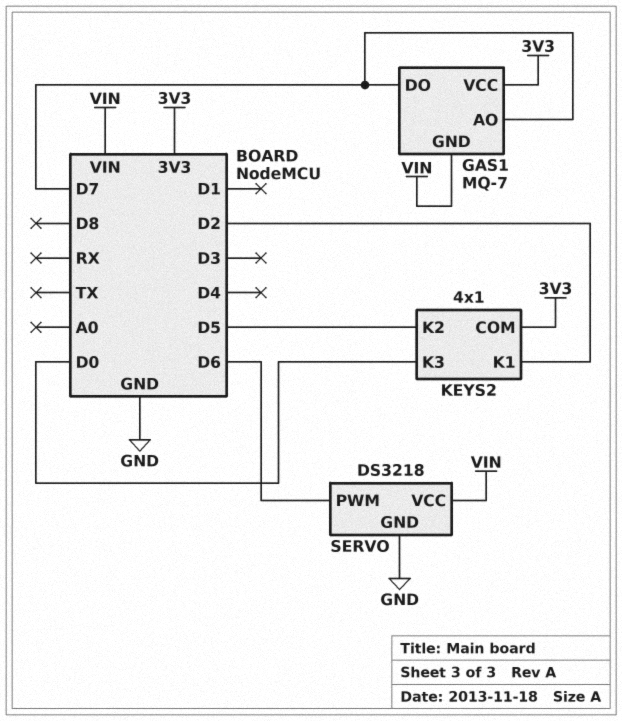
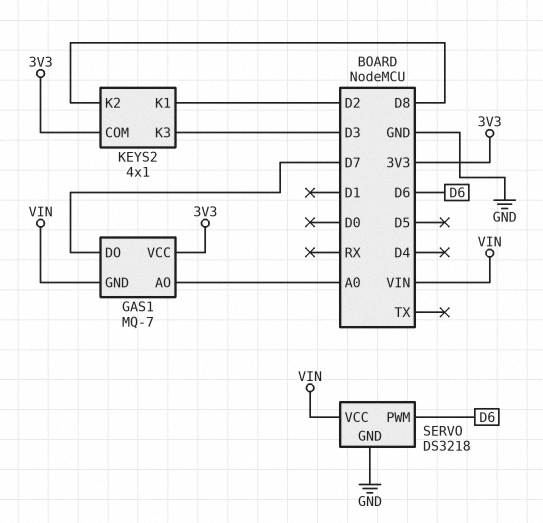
GAS1 pin AO: D7 -> A0
KEYS2 pin K2: D5 -> D8
KEYS2 pin K3: D0 -> D3

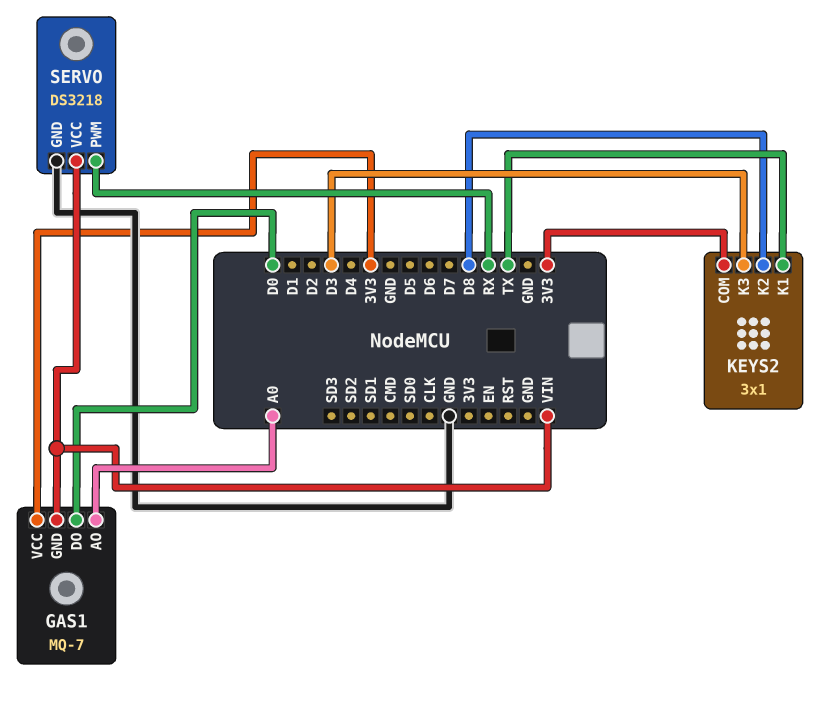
GAS1 pin DO: D7 -> D0
KEYS2: 4x1 -> 3x1
KEYS2 pin K1: D2 -> TX
SERVO pin PWM: D6 -> RX

